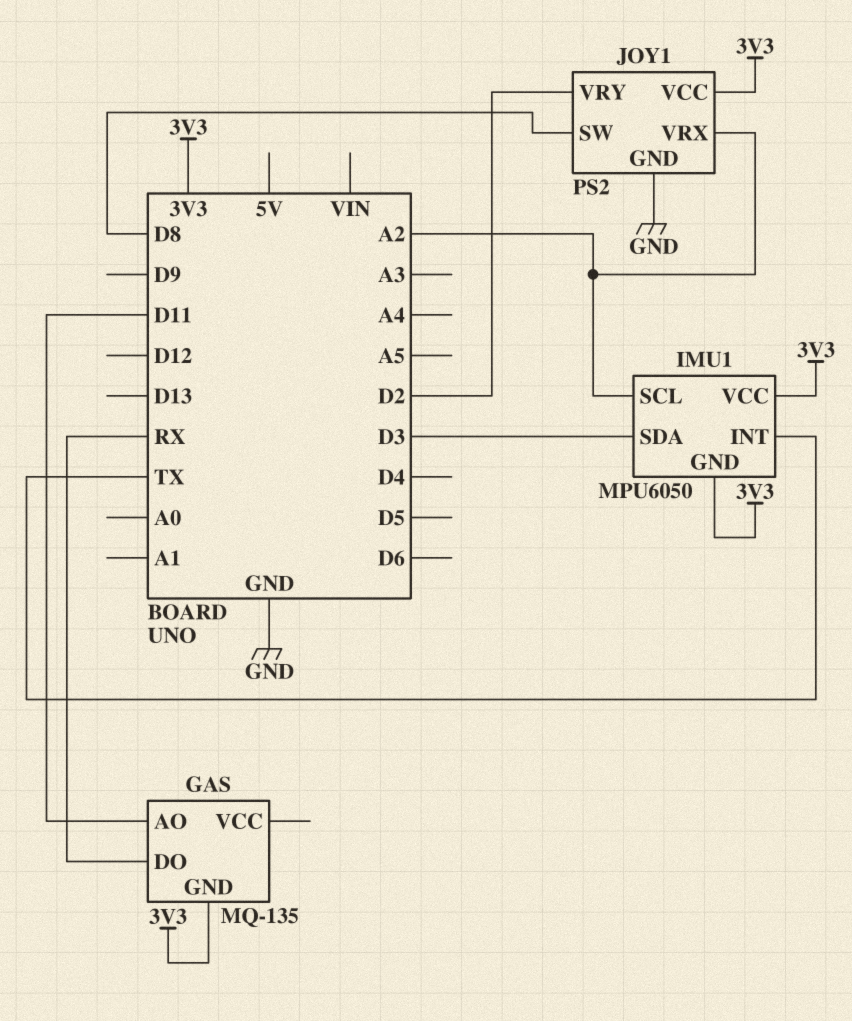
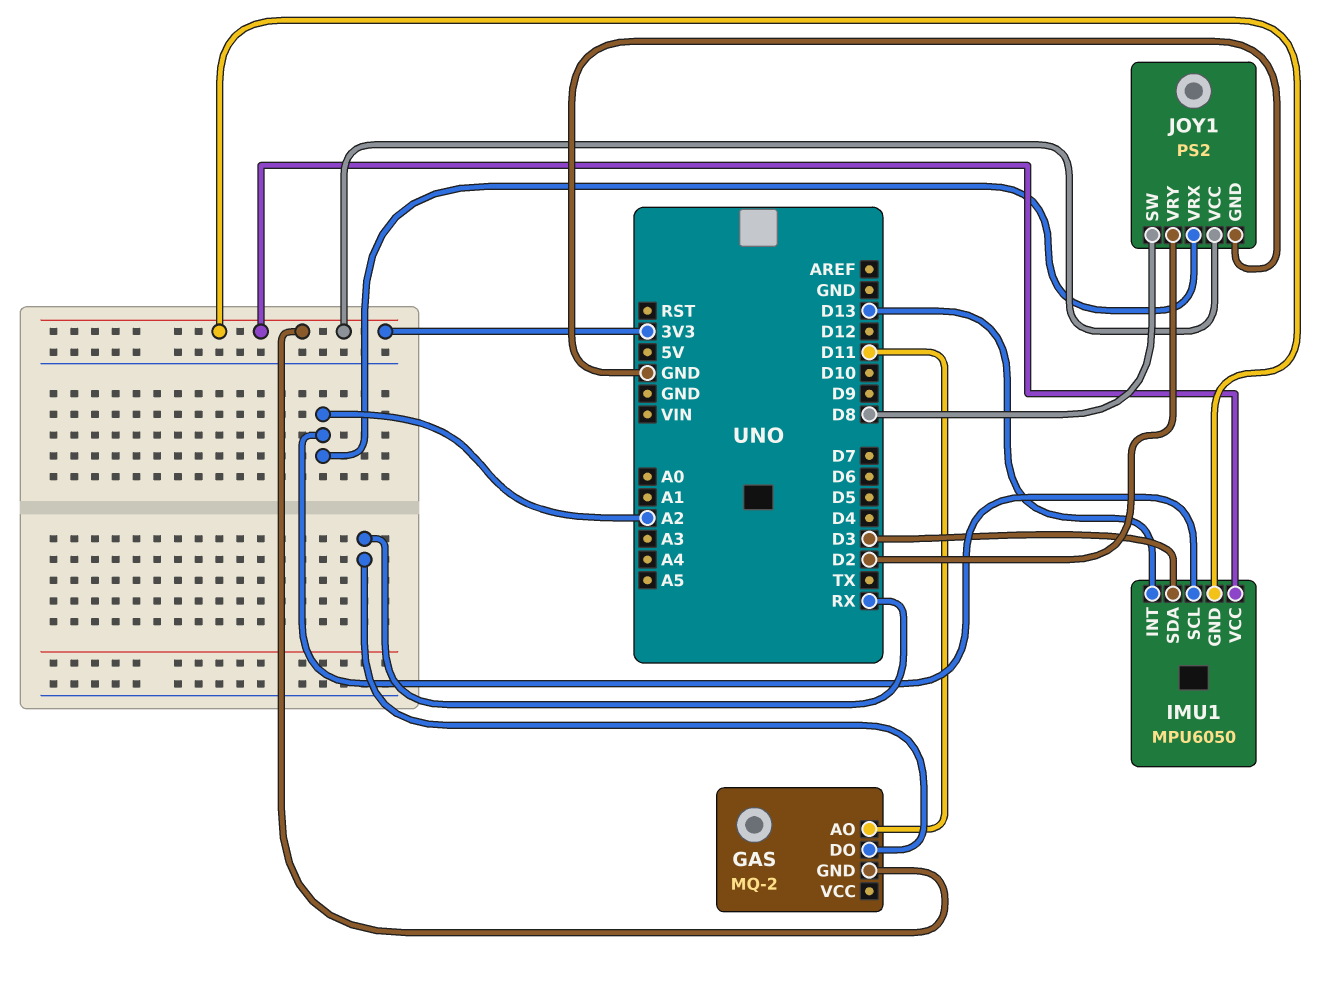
GAS: MQ-135 -> MQ-2
IMU1 pin INT: TX -> D13

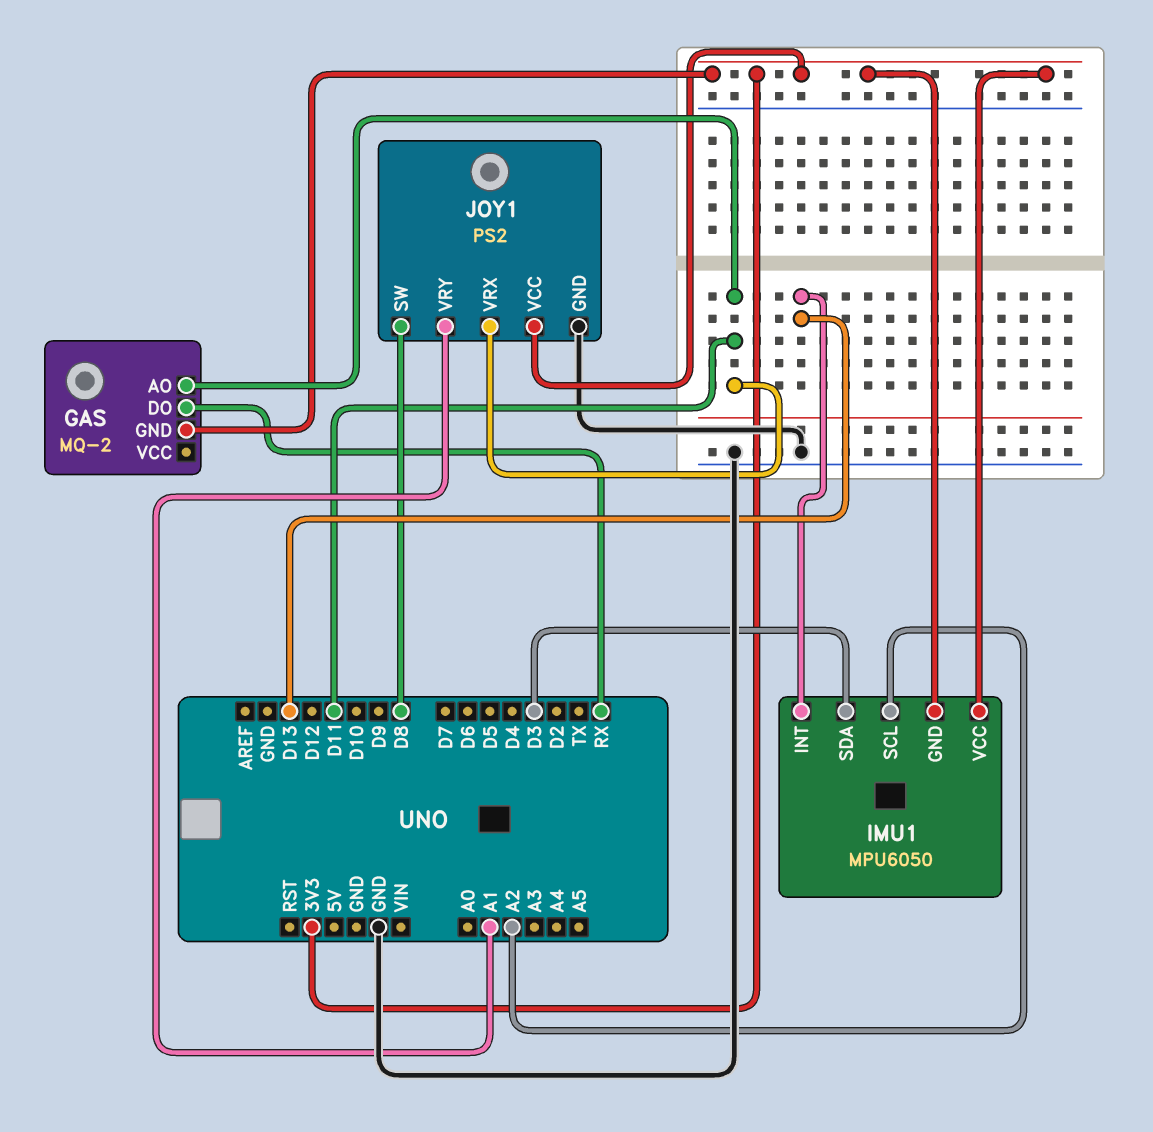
JOY1 pin VRX: A2 -> D11
JOY1 pin VRY: D2 -> A1

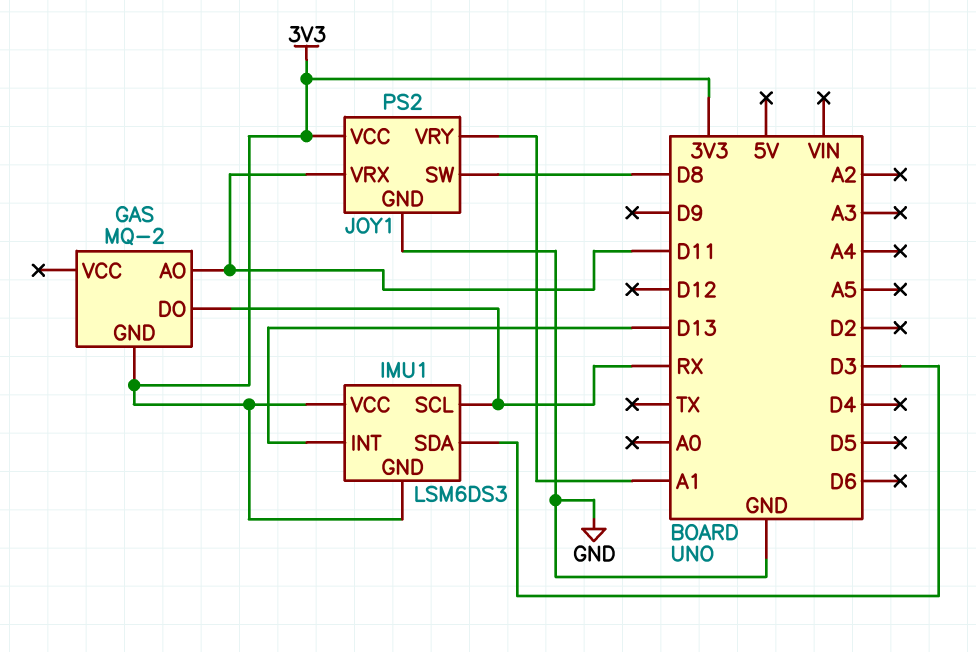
IMU1: MPU6050 -> LSM6DS3
IMU1 pin SCL: A2 -> RX

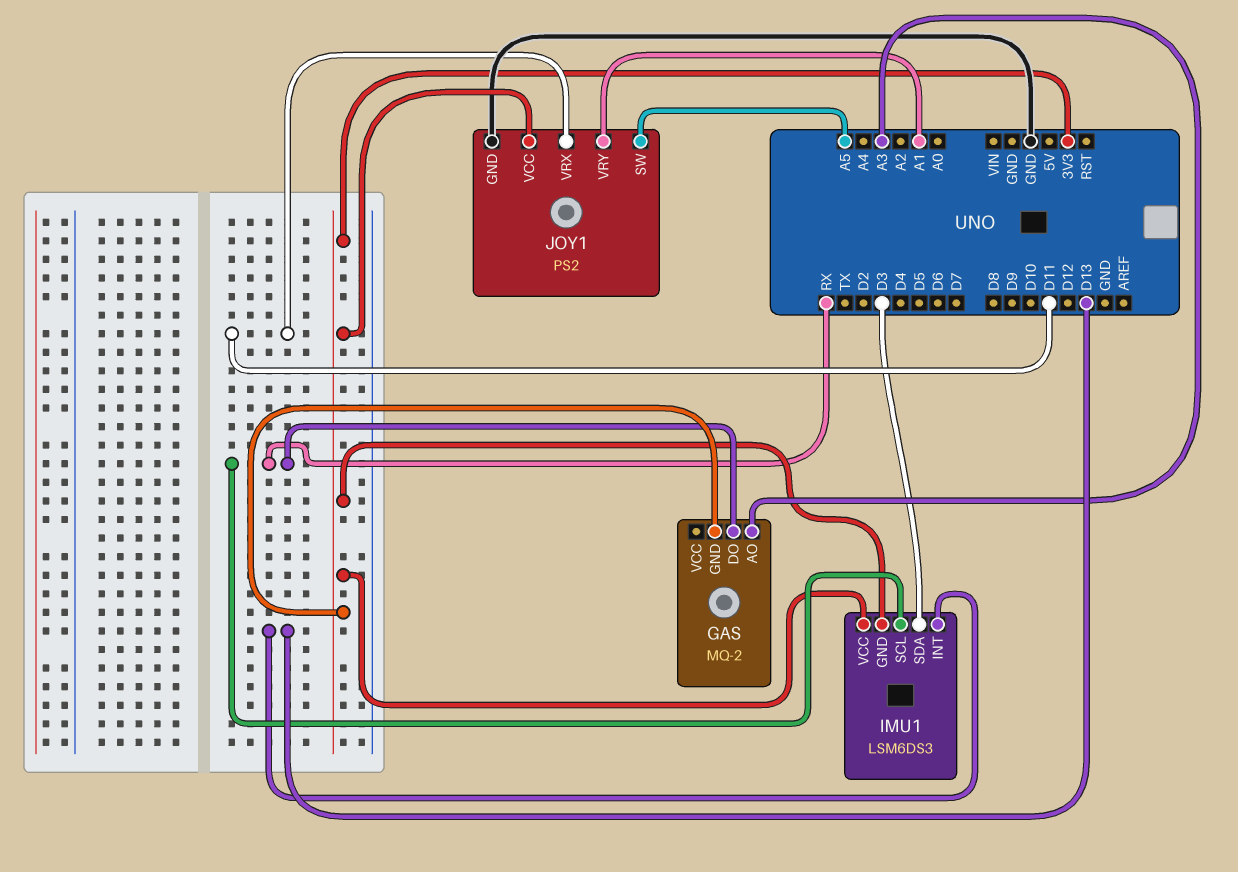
GAS pin AO: D11 -> A3
JOY1 pin SW: D8 -> A5

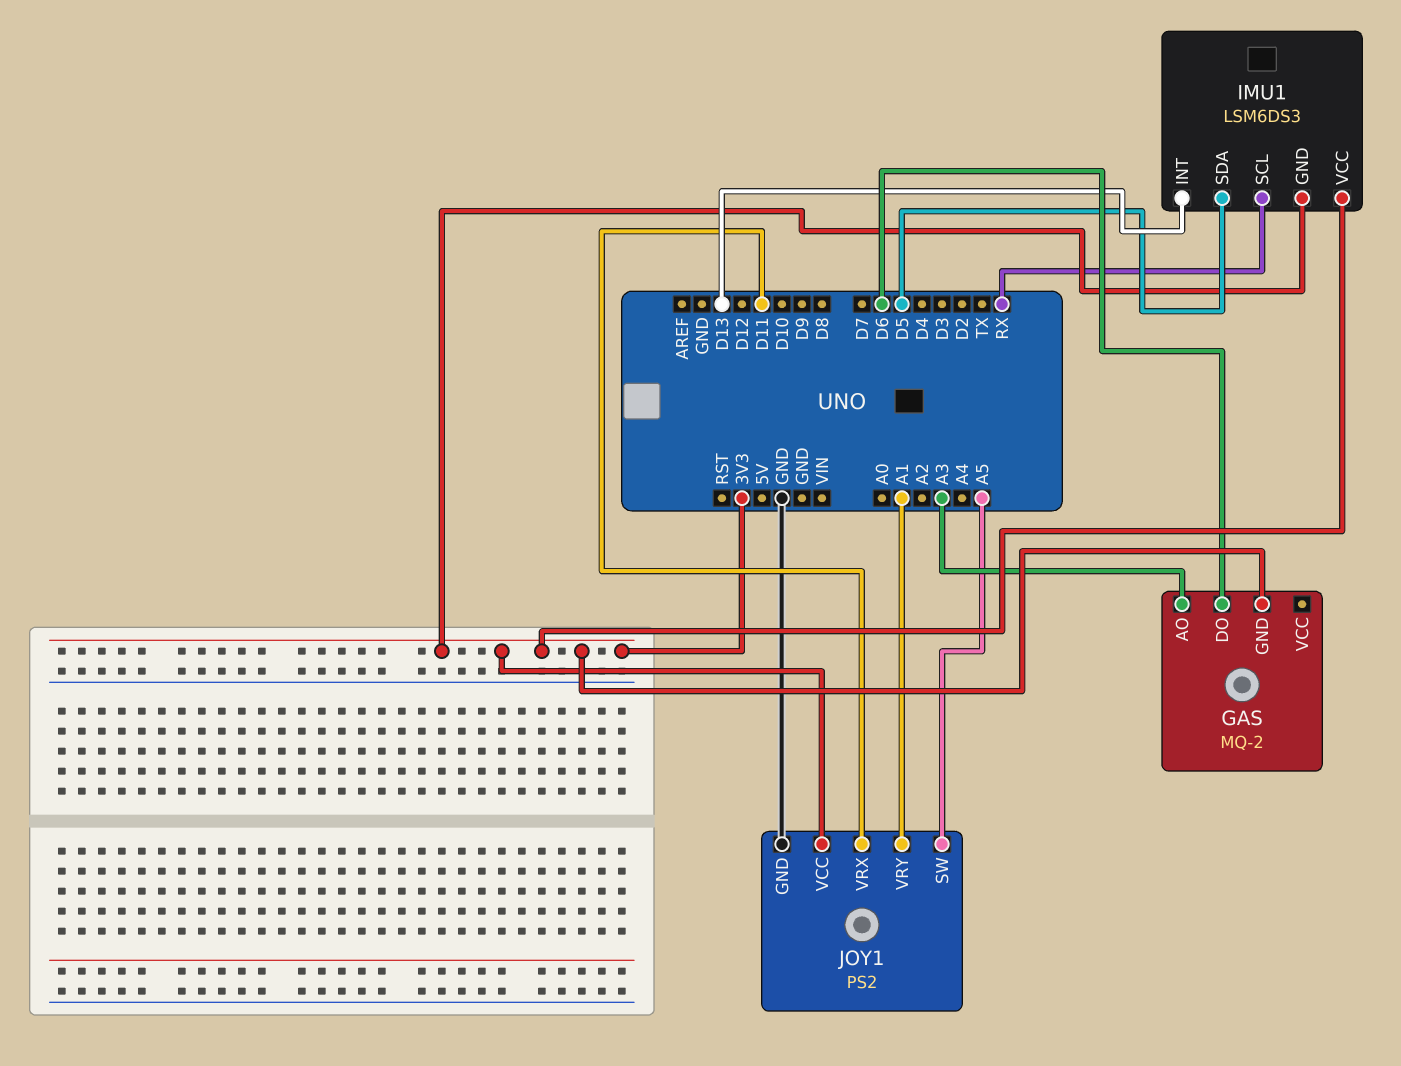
GAS pin DO: RX -> D6
IMU1 pin SDA: D3 -> D5

